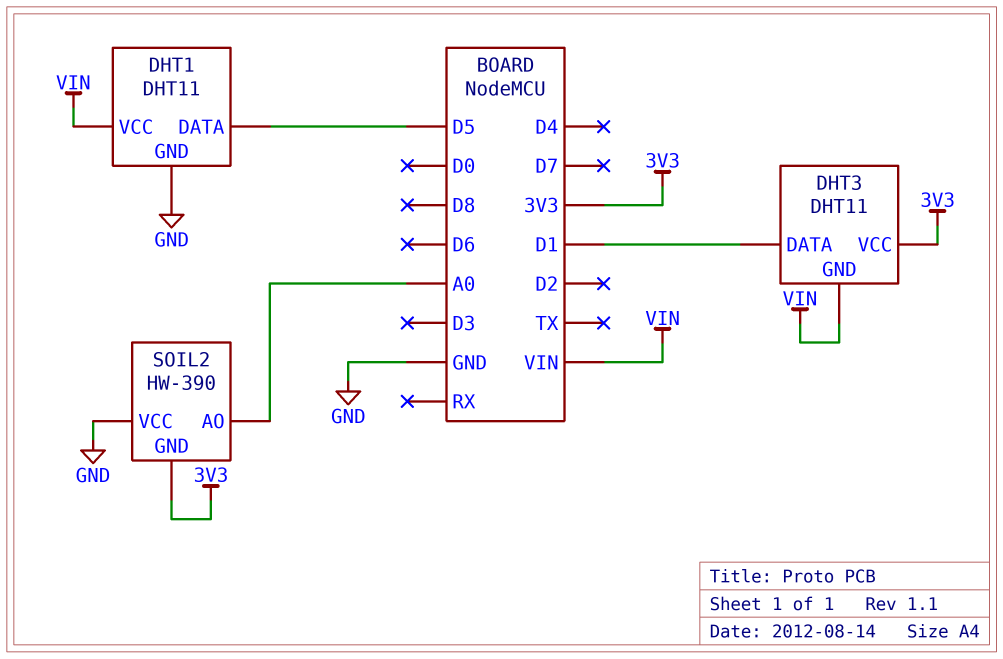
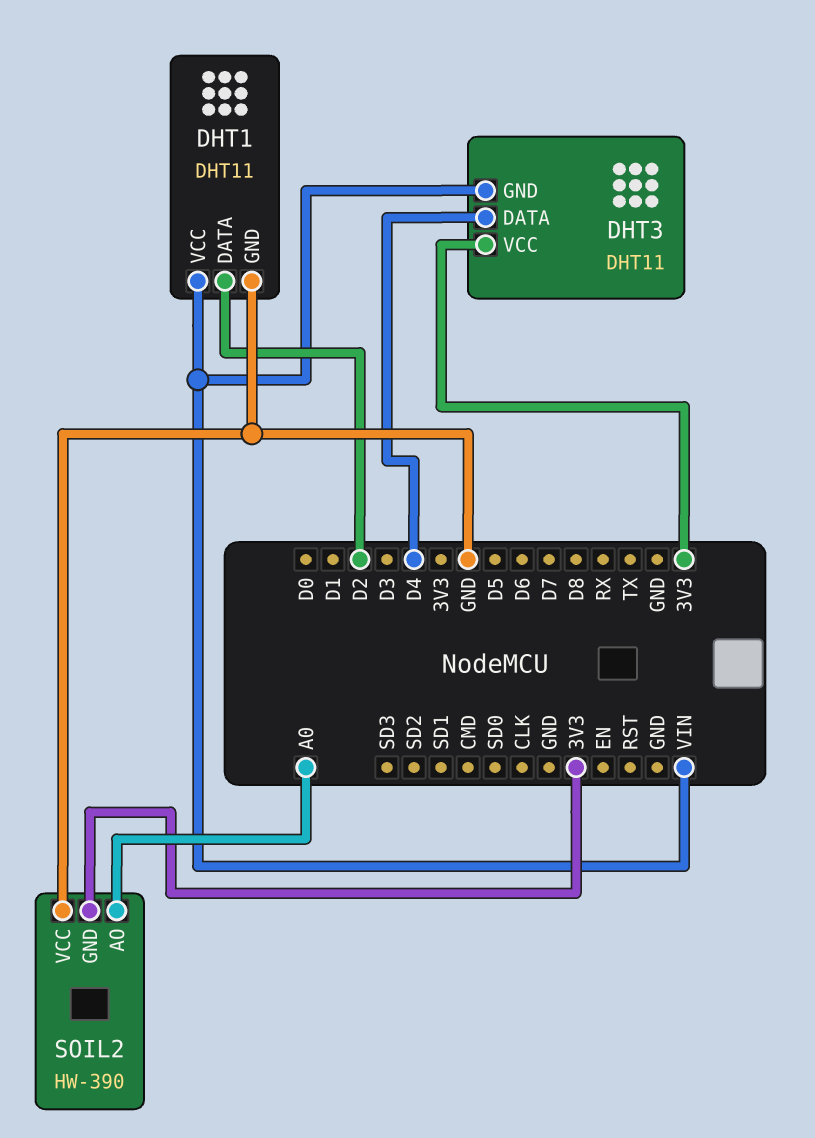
DHT1 pin DATA: D5 -> D2
DHT3 pin DATA: D1 -> D4

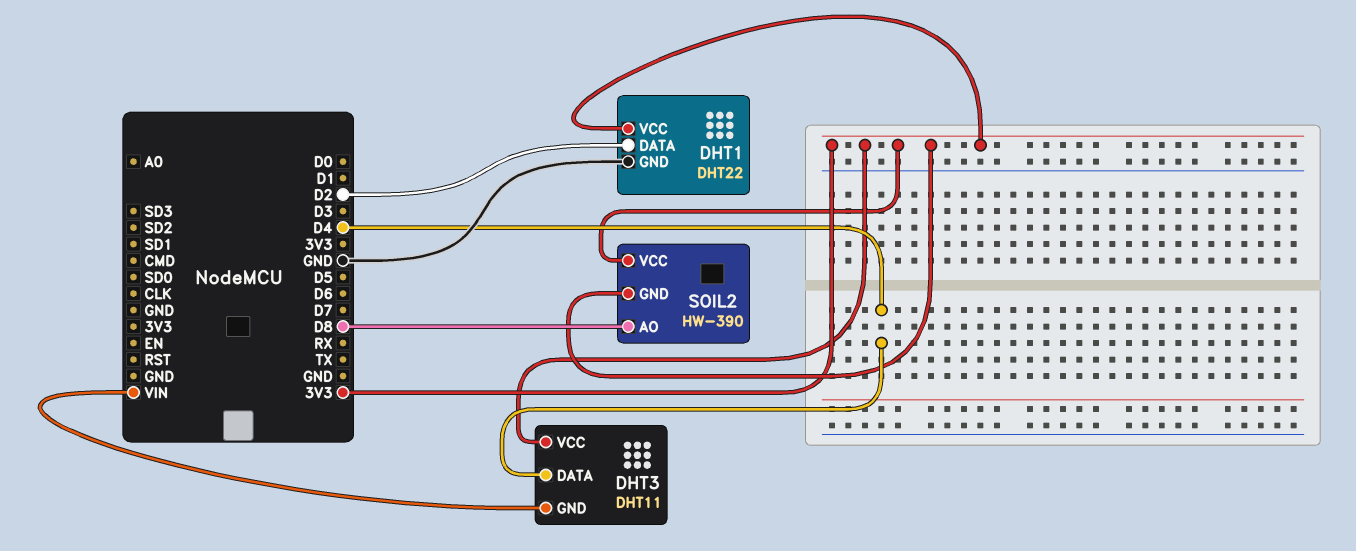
DHT1: DHT11 -> DHT22
DHT1 pin VCC: VIN -> 3V3
SOIL2 pin AO: A0 -> D8
SOIL2 pin VCC: GND -> 3V3

